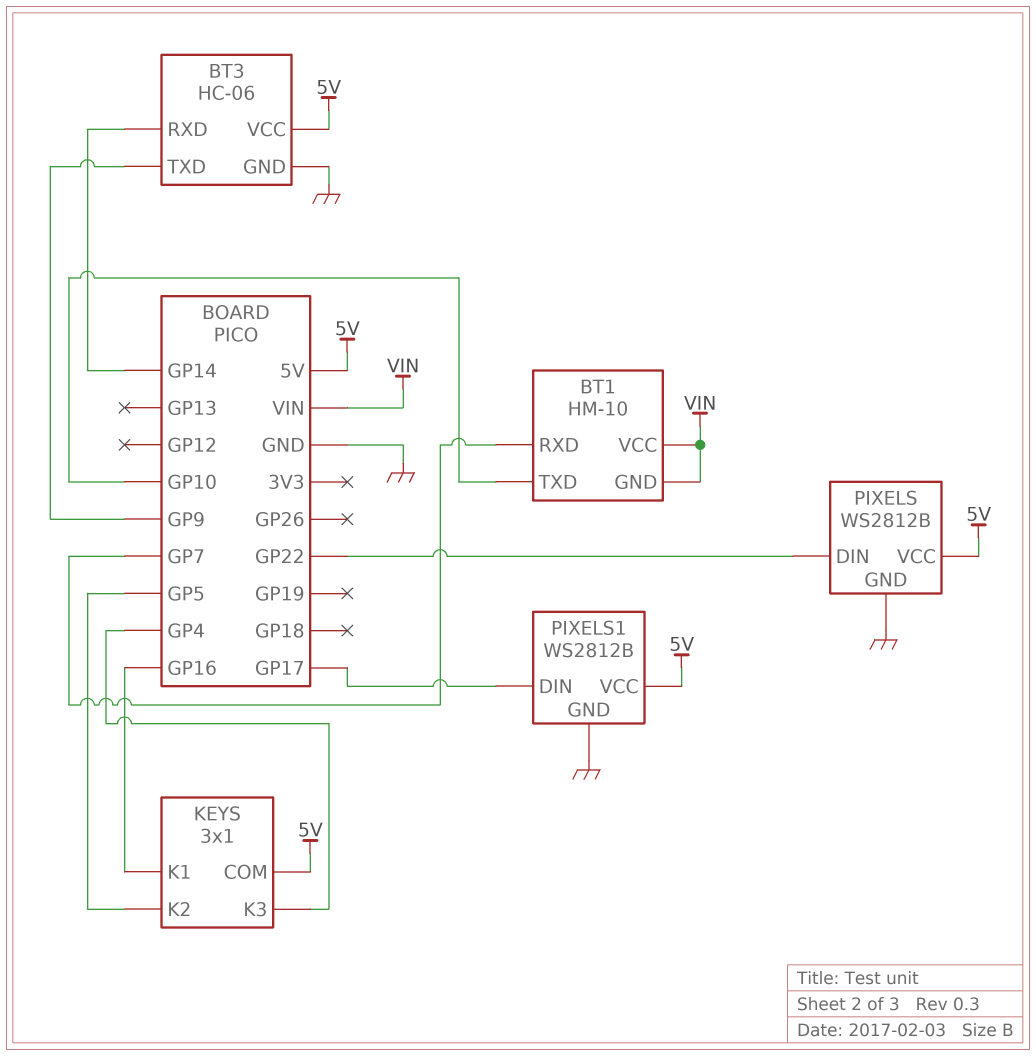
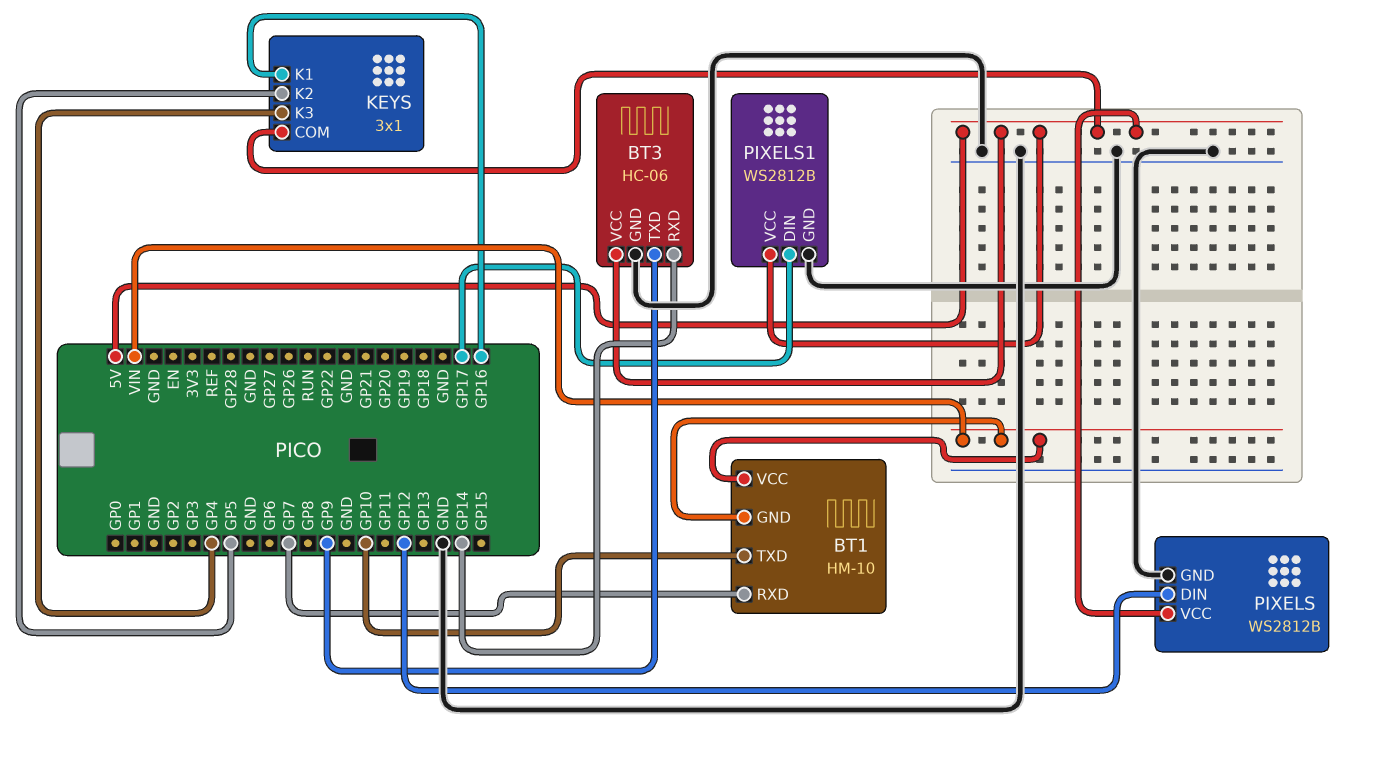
PIXELS pin DIN: GP22 -> GP12

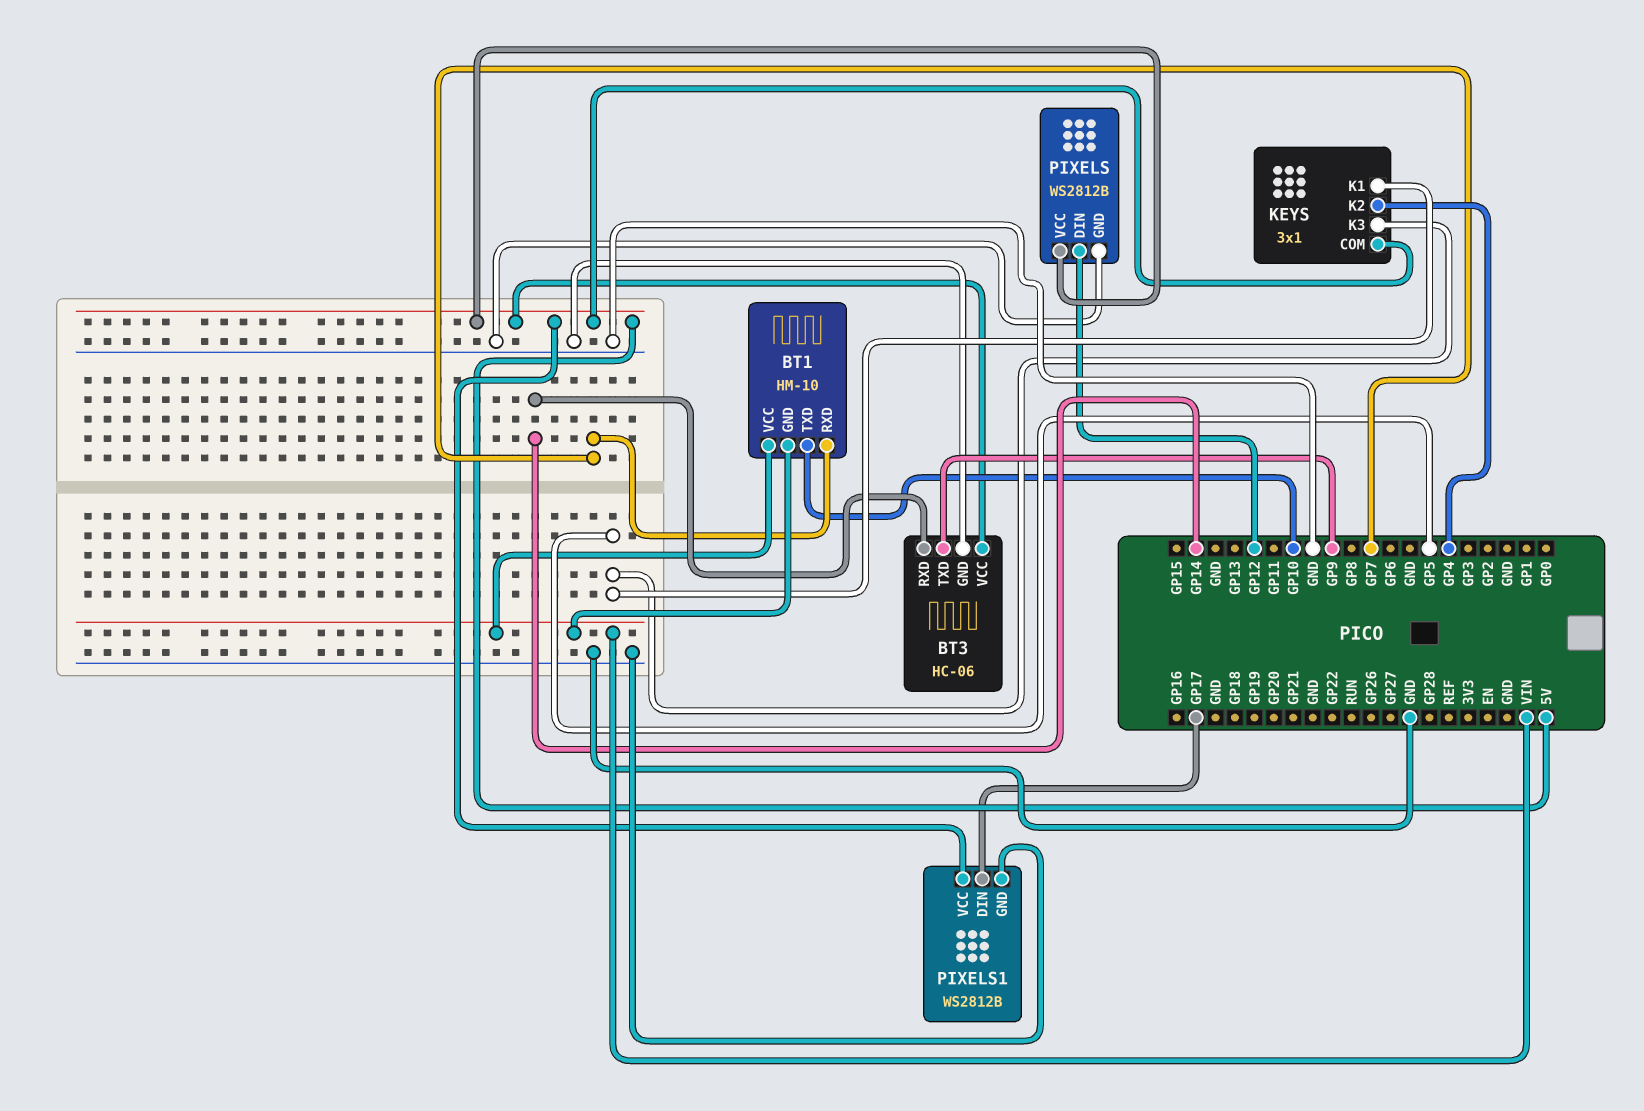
KEYS pin K1: GP16 -> GP5
KEYS pin K2: GP5 -> GP4
KEYS pin K3: GP4 -> GP5

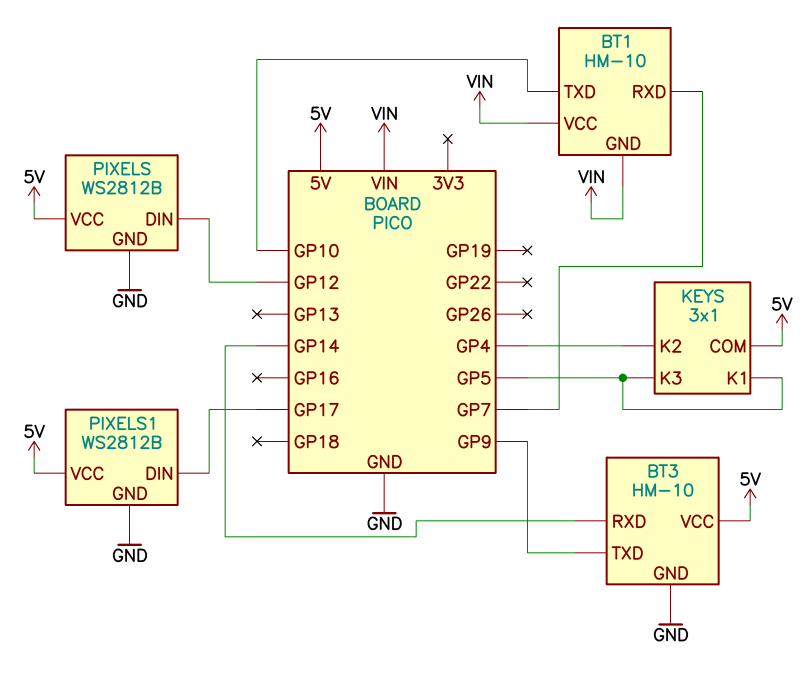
BT3: HC-06 -> HM-10

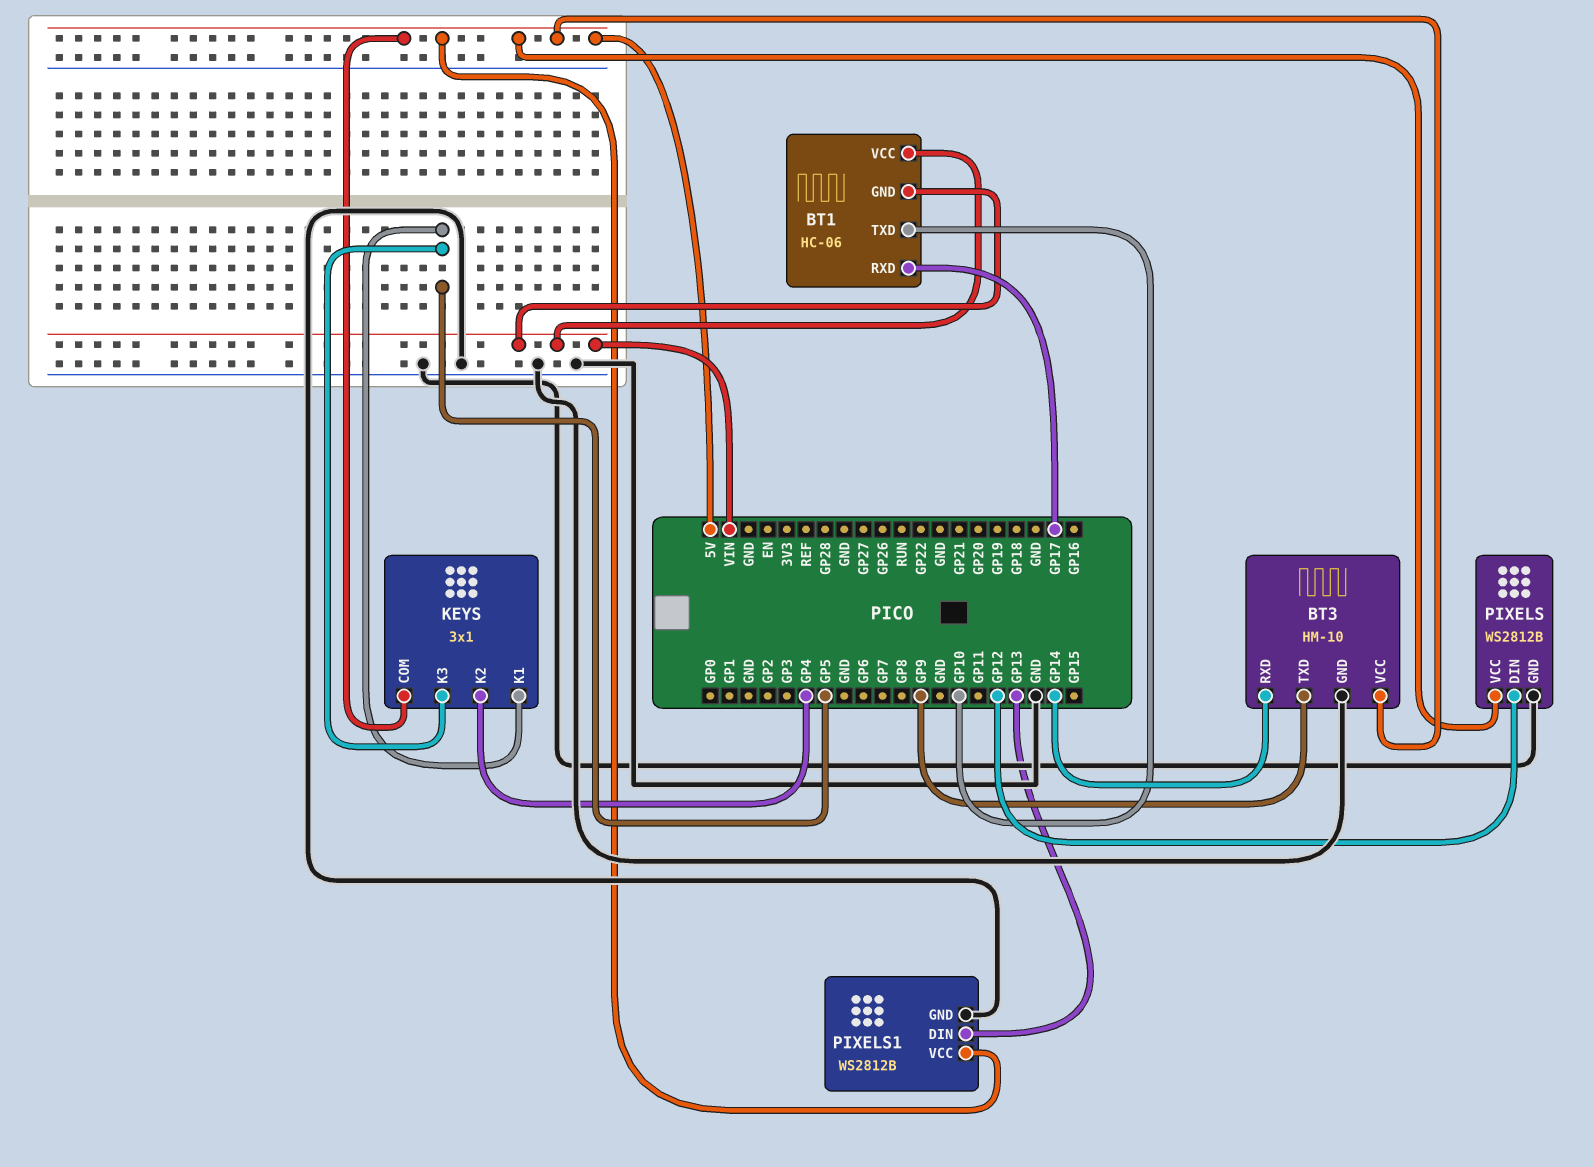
BT1: HM-10 -> HC-06
BT1 pin RXD: GP7 -> GP17
PIXELS1 pin DIN: GP17 -> GP13

